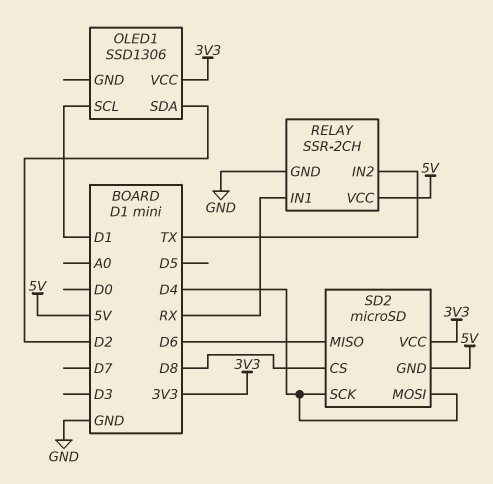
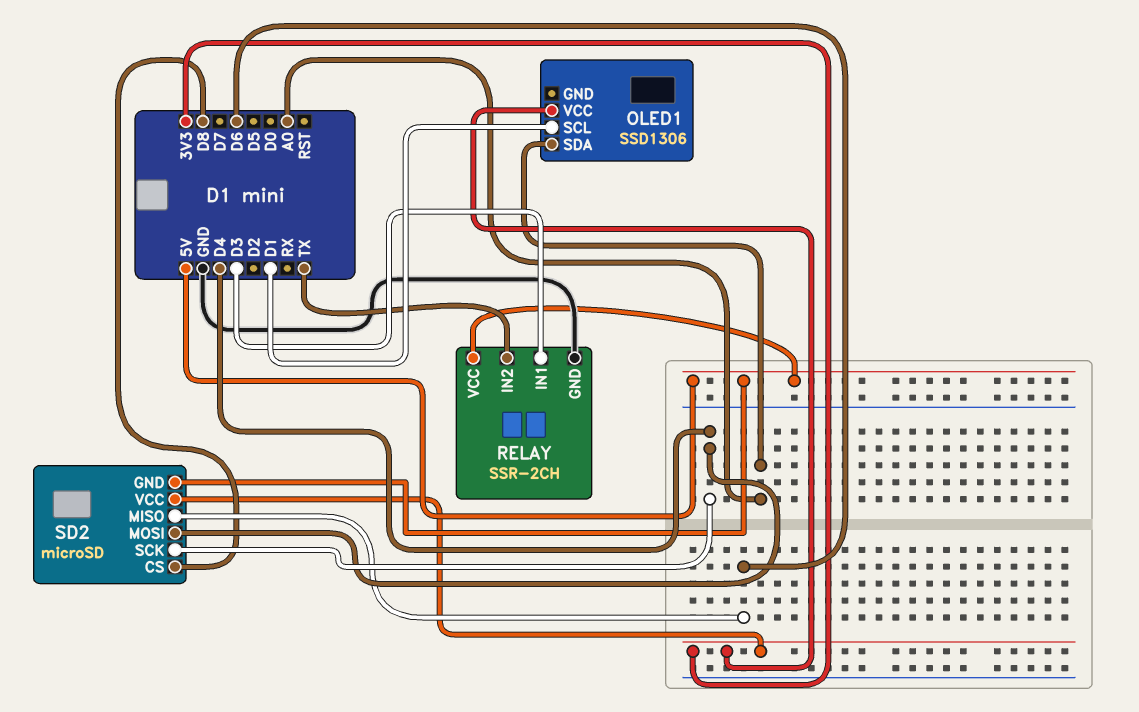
OLED1 pin SDA: D2 -> A0
RELAY pin IN1: RX -> D3

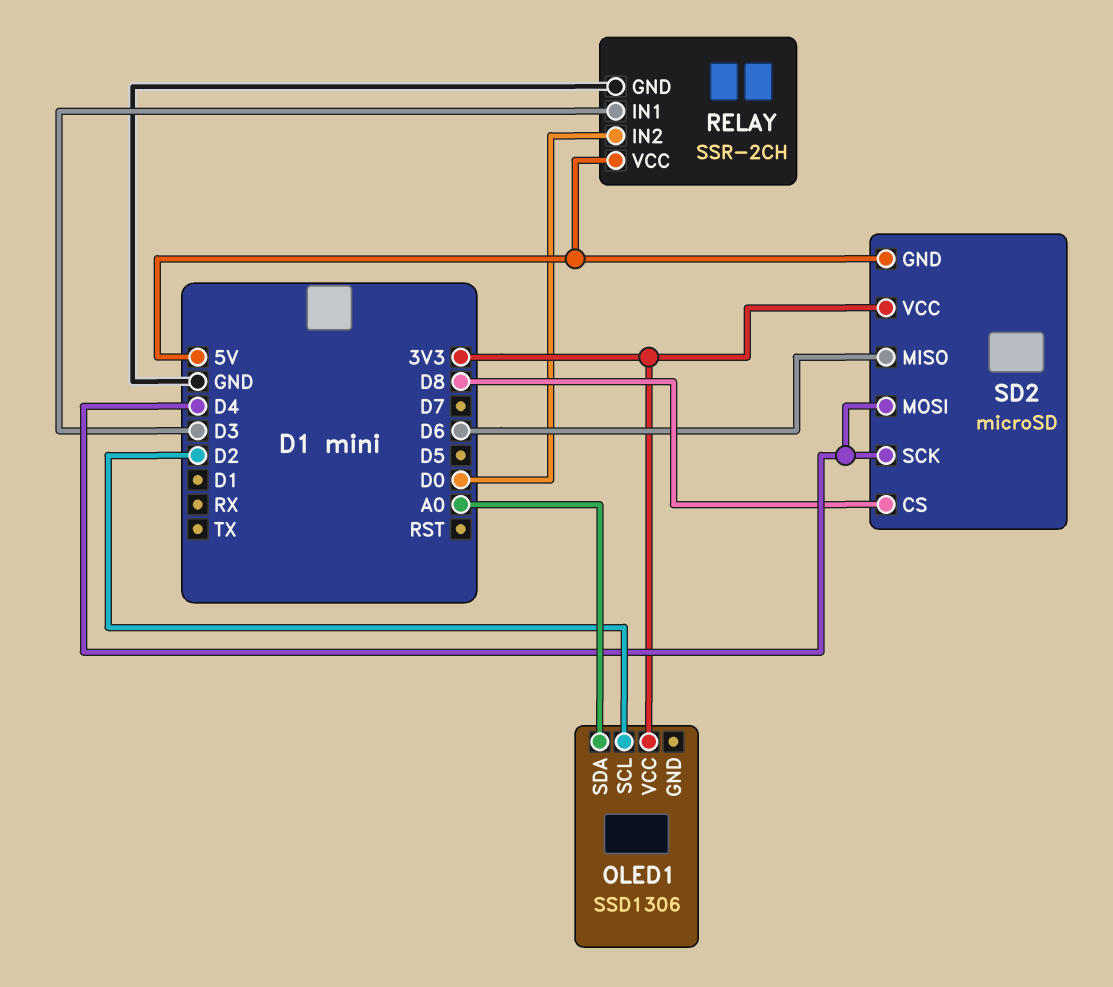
OLED1 pin SCL: D1 -> D2
RELAY pin IN2: TX -> D0

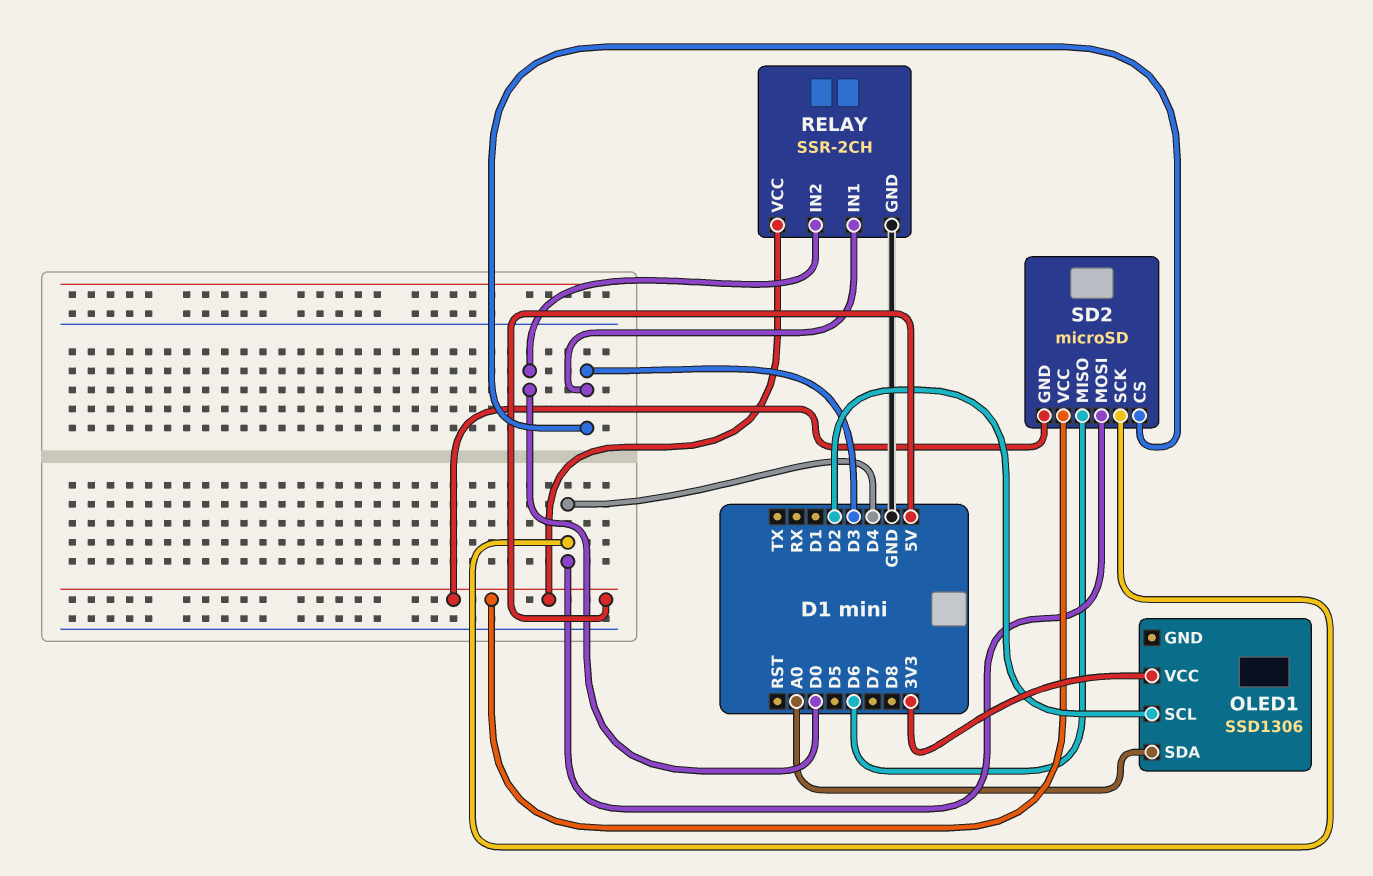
SD2 pin CS: D8 -> D3
SD2 pin VCC: 3V3 -> 5V

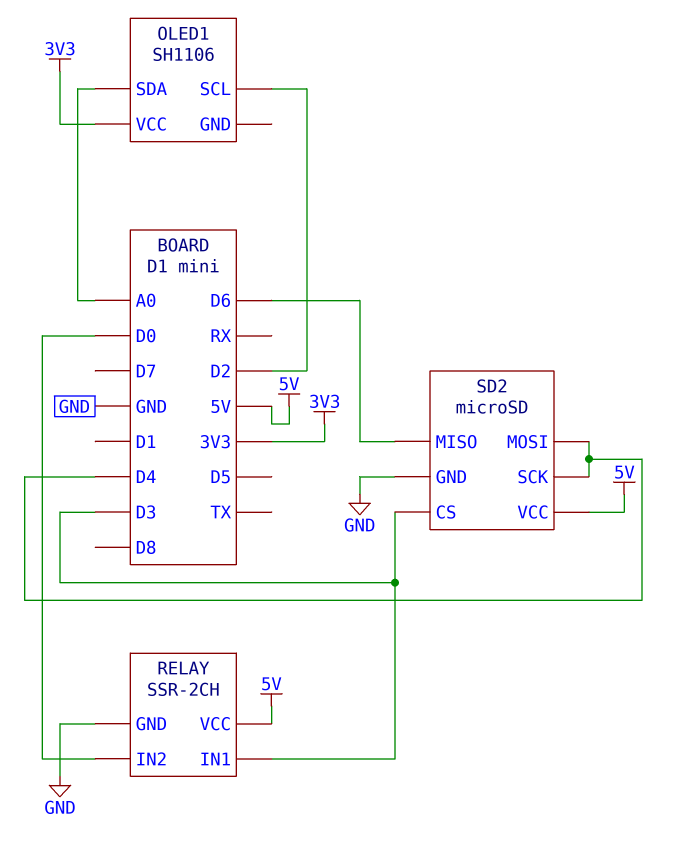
OLED1: SSD1306 -> SH1106
SD2 pin GND: 5V -> GND

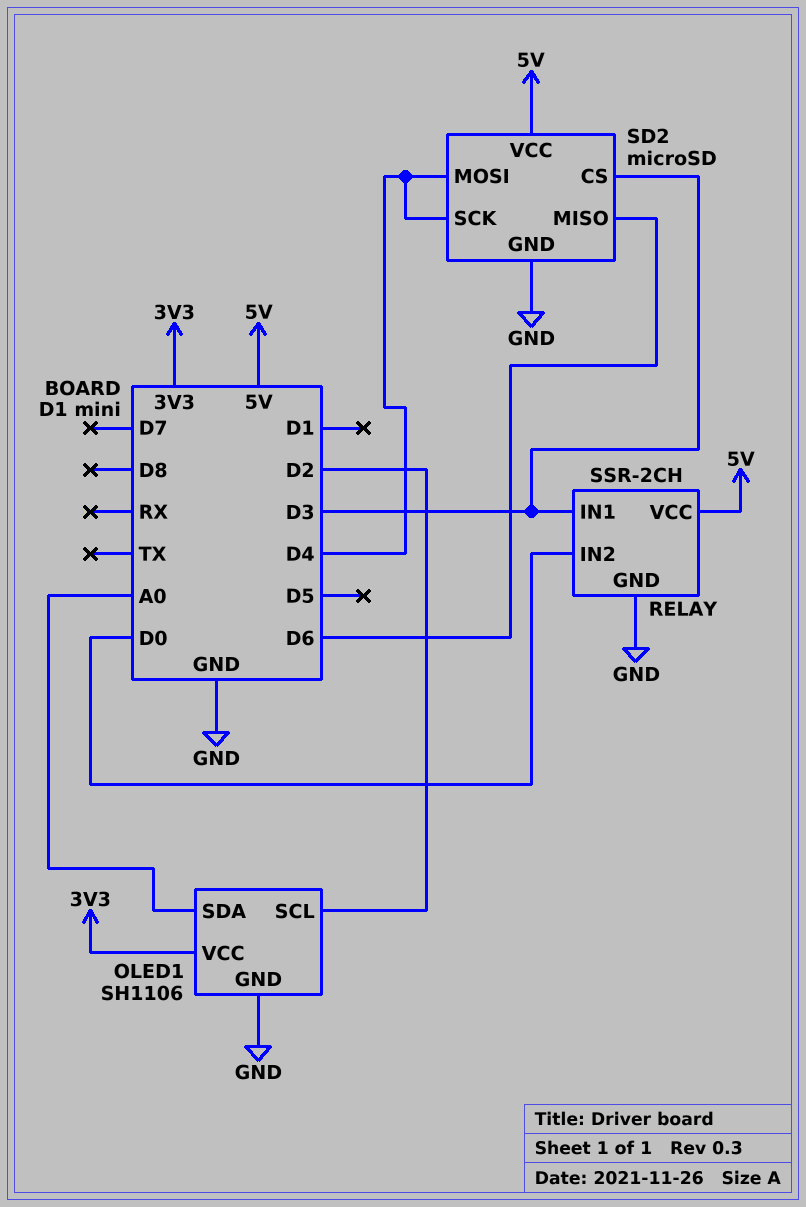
OLED1 pin GND: none -> GND

